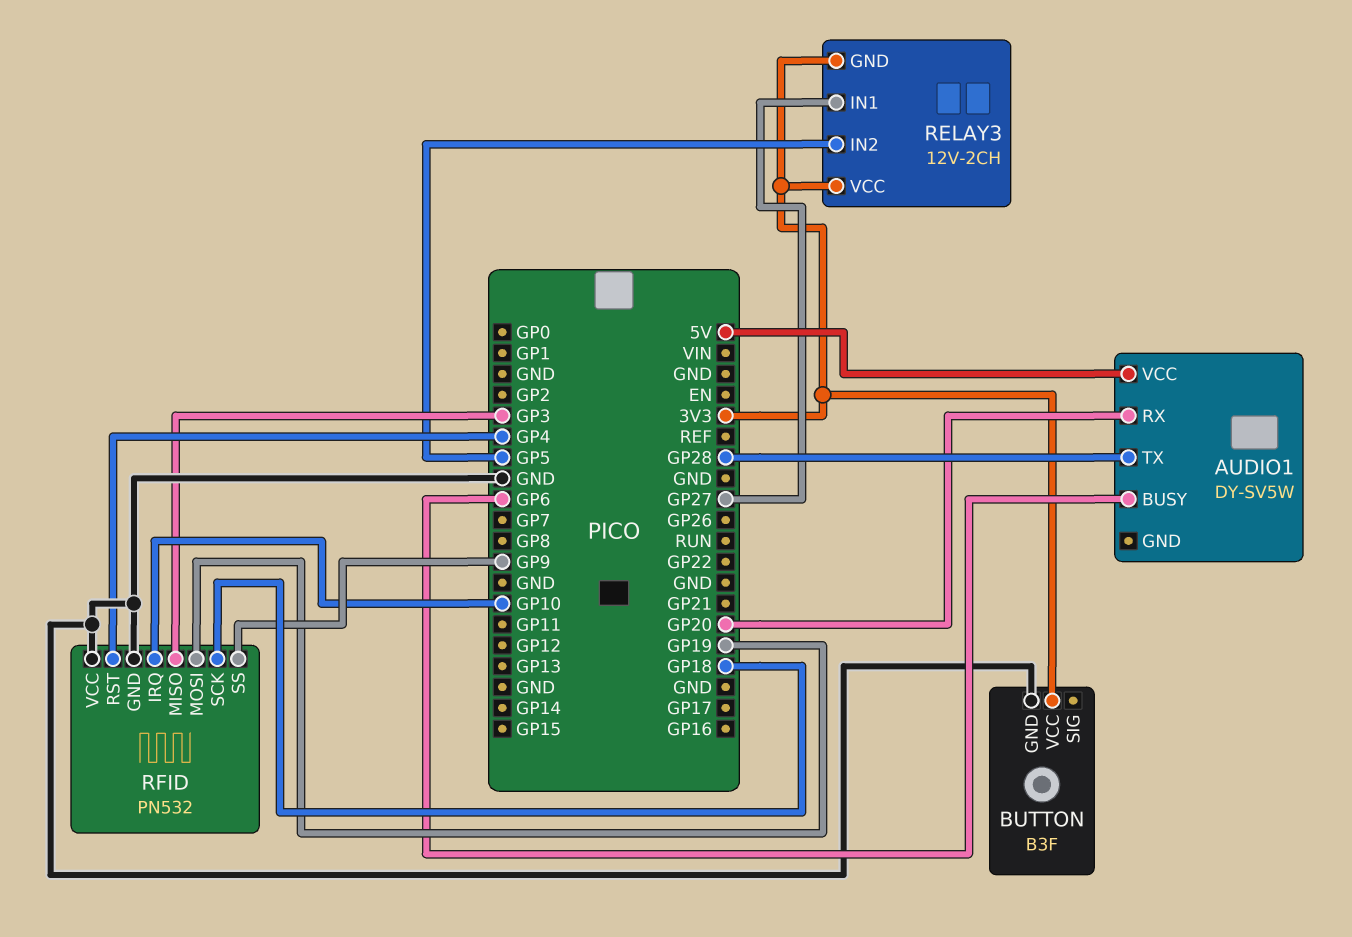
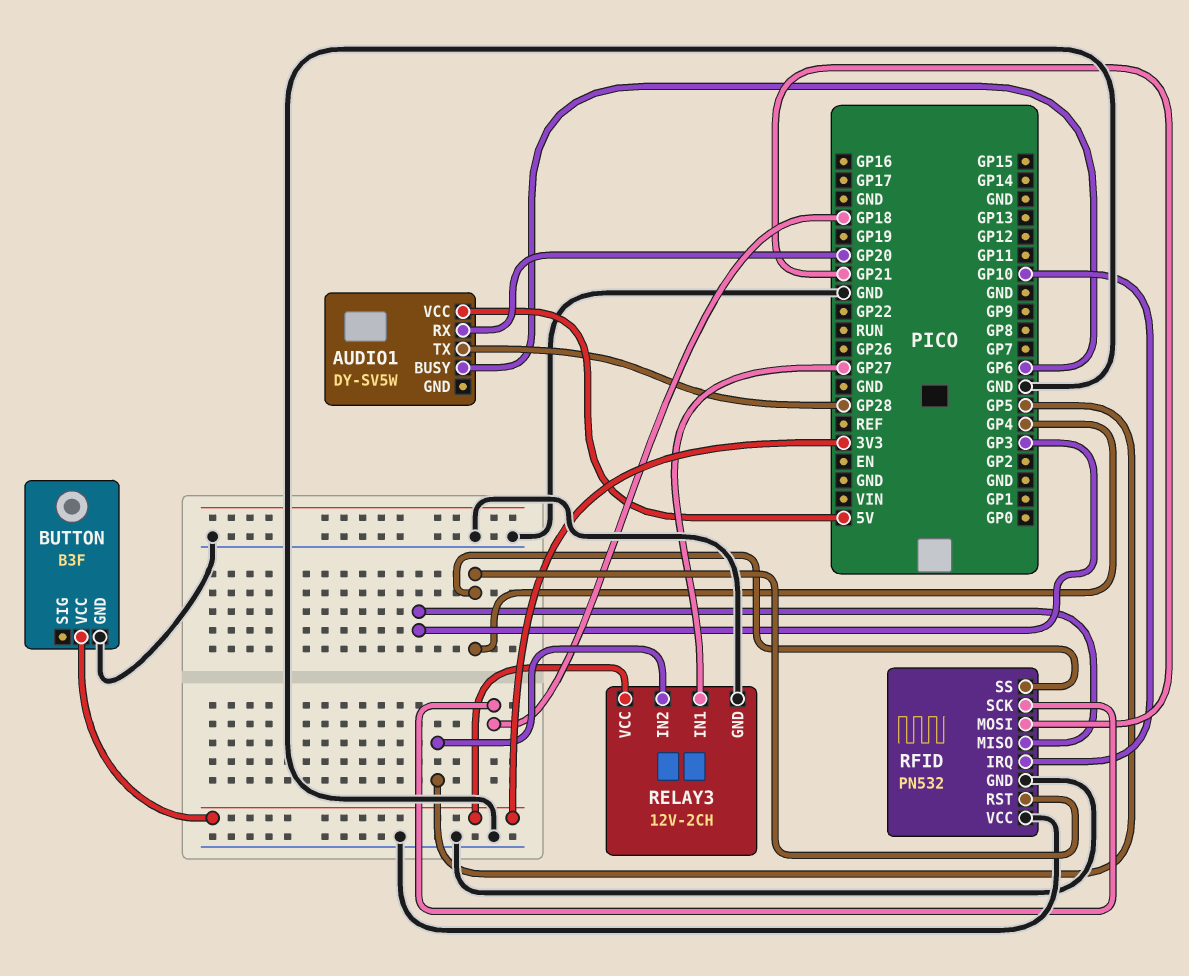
RELAY3 pin GND: 3V3 -> GND
RFID pin MOSI: GP19 -> GP21
RFID pin SS: GP9 -> GP4

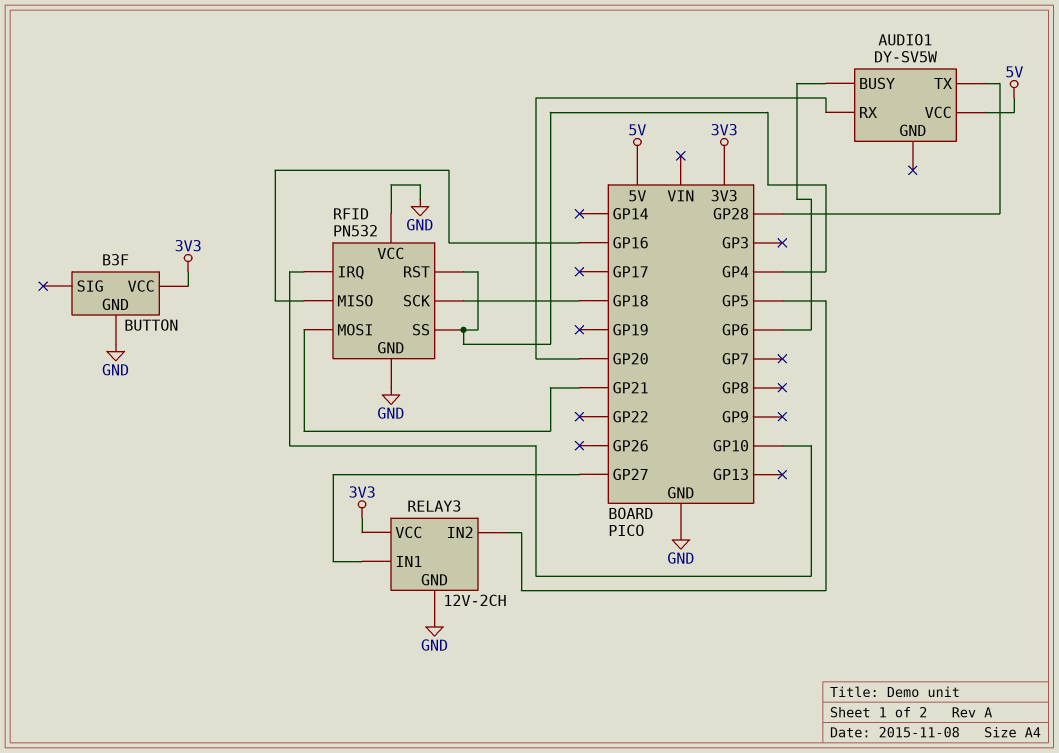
RFID pin MISO: GP3 -> GP16

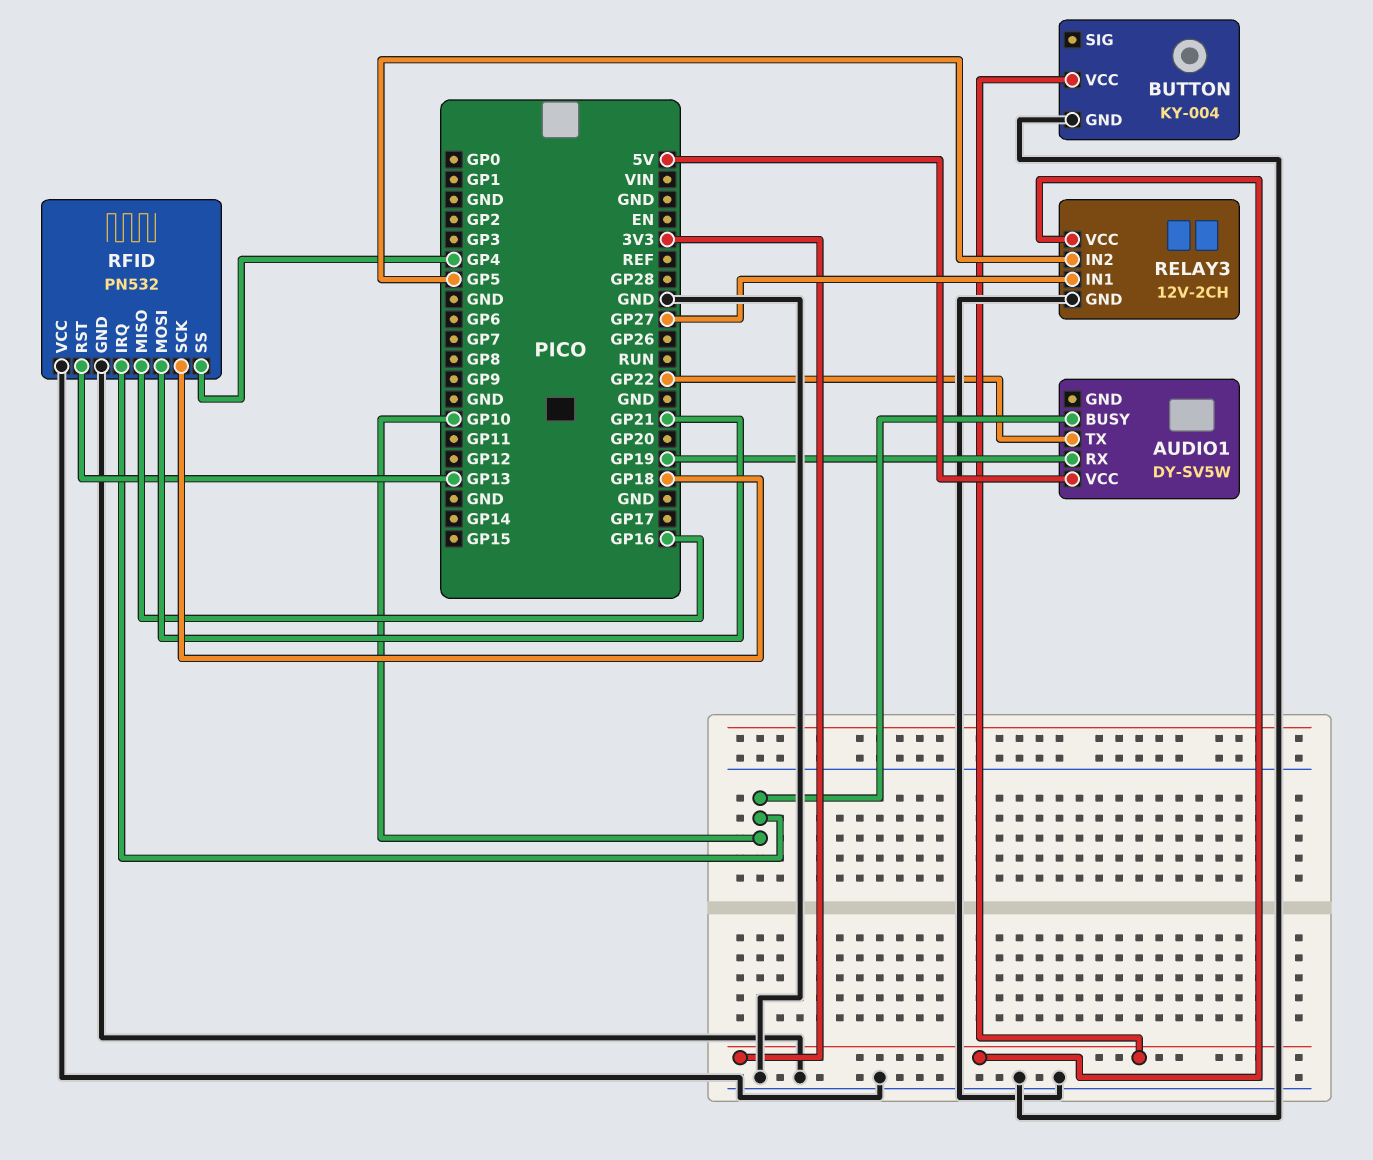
AUDIO1 pin BUSY: GP6 -> GP10
AUDIO1 pin RX: GP20 -> GP19
AUDIO1 pin TX: GP28 -> GP22
BUTTON: B3F -> KY-004
RFID pin RST: GP4 -> GP13

